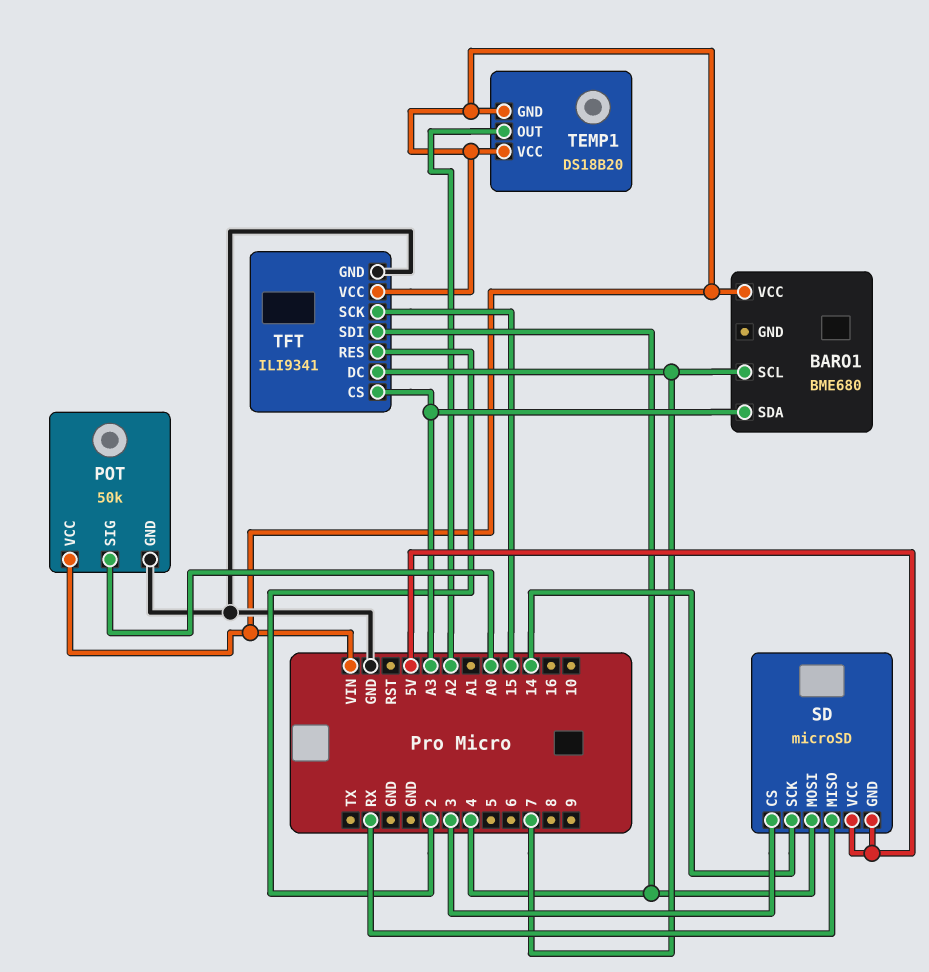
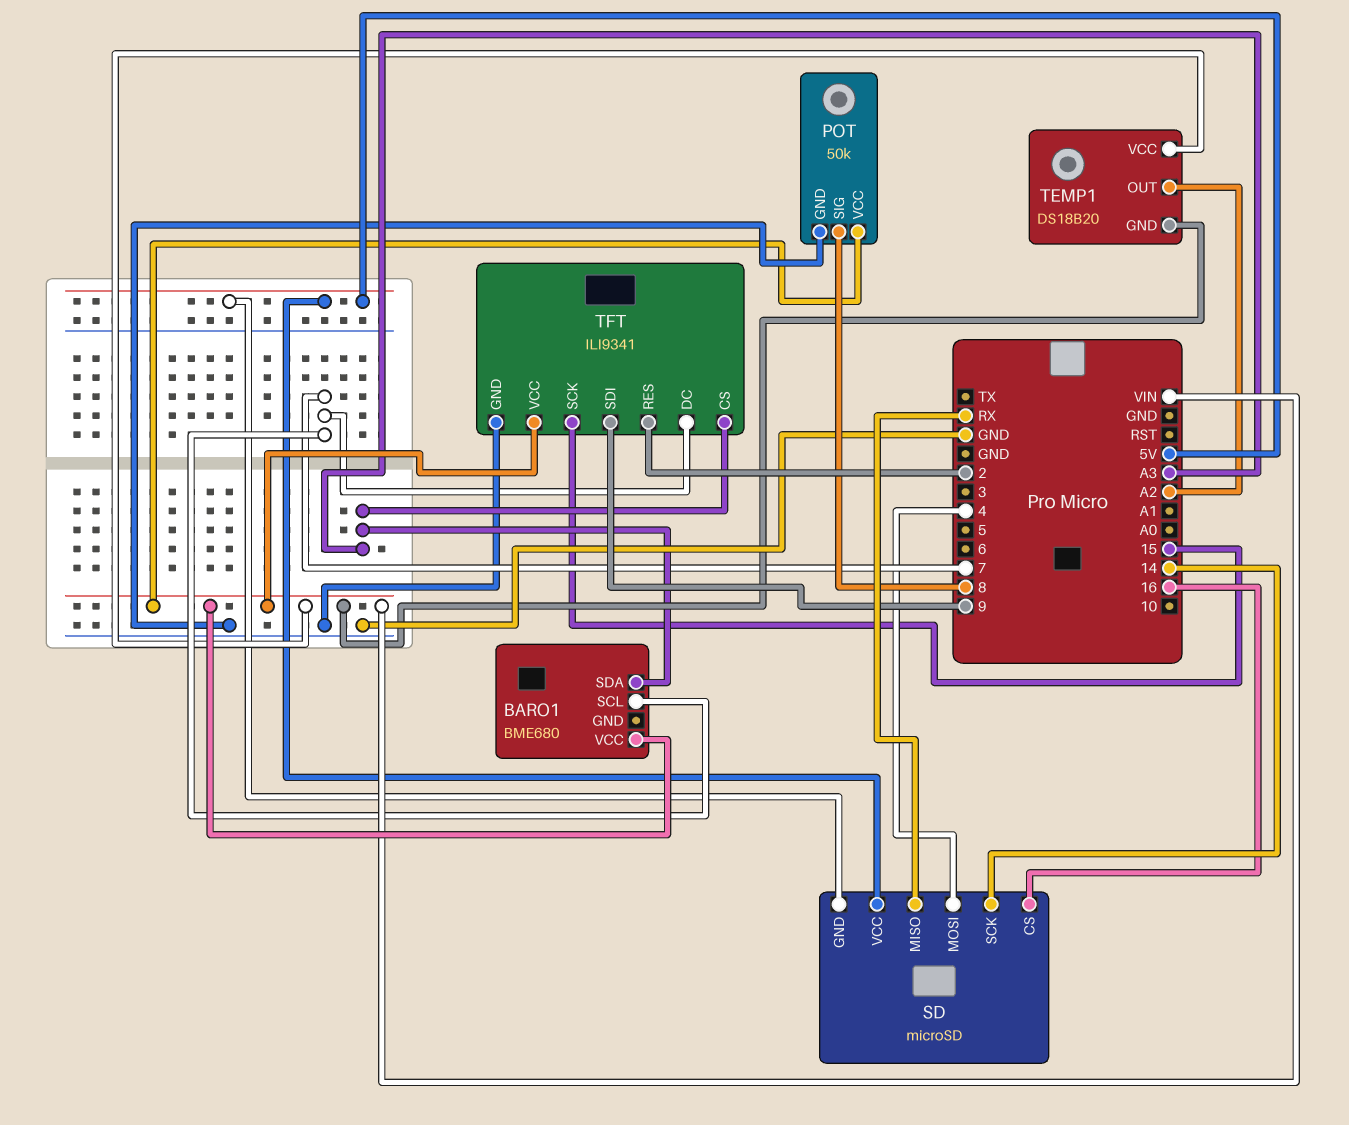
POT pin SIG: A0 -> 8
SD pin CS: 3 -> 16
TFT pin SDI: 4 -> 9

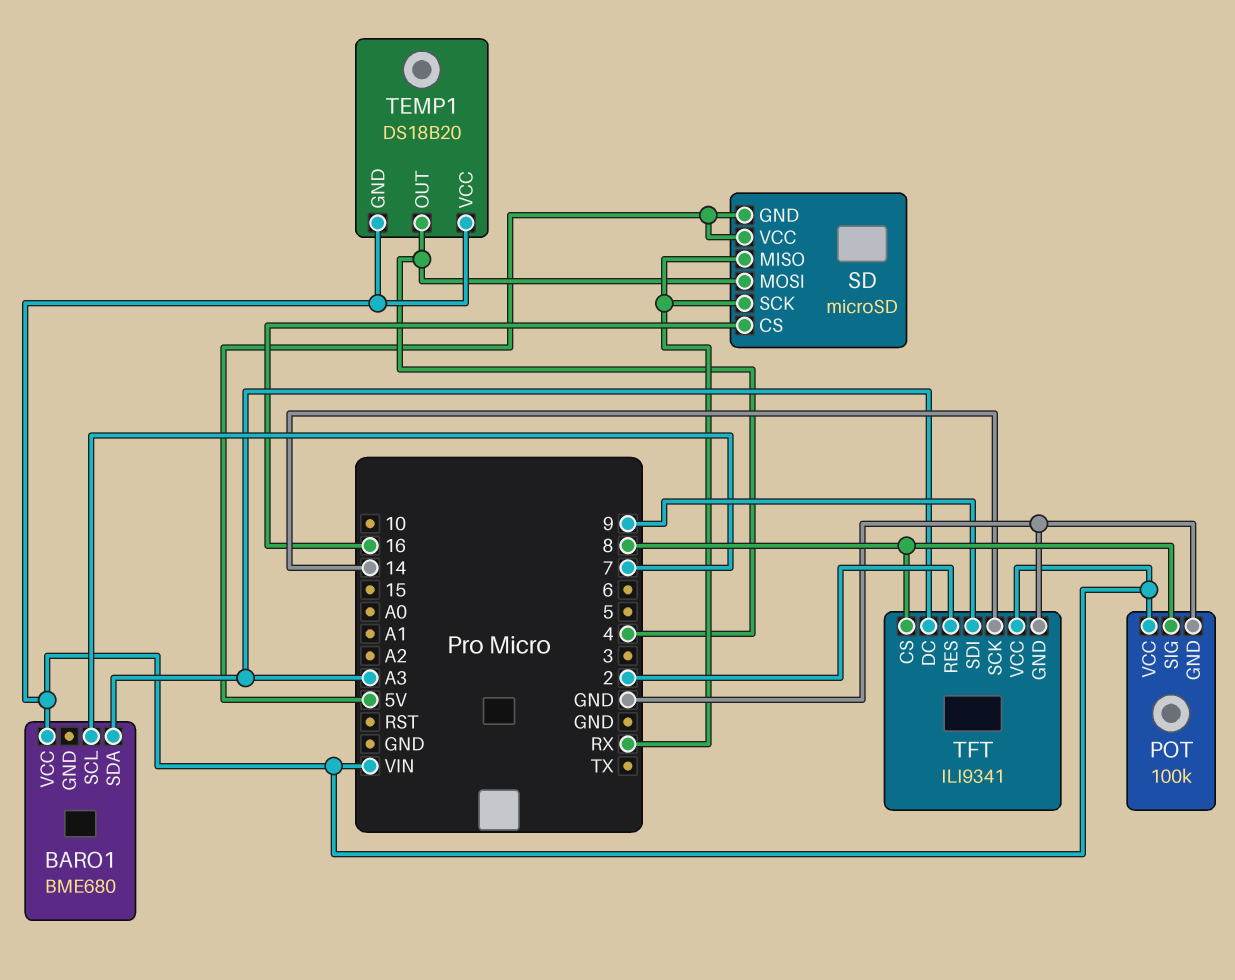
POT: 50k -> 100k
SD pin SCK: 14 -> RX
TEMP1 pin OUT: A2 -> 4
TFT pin CS: A3 -> 8
TFT pin DC: 7 -> A3
TFT pin SCK: 15 -> 14

